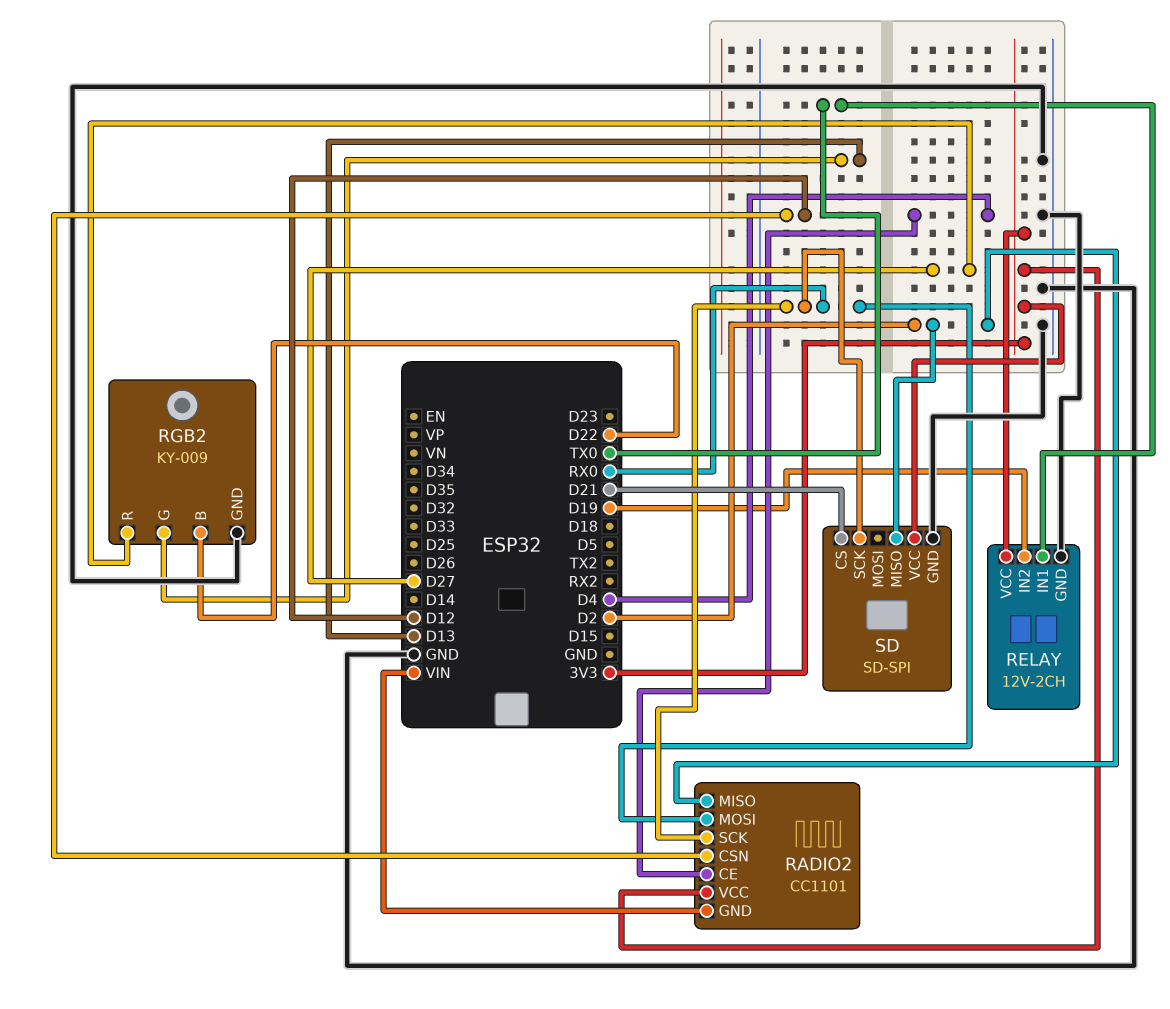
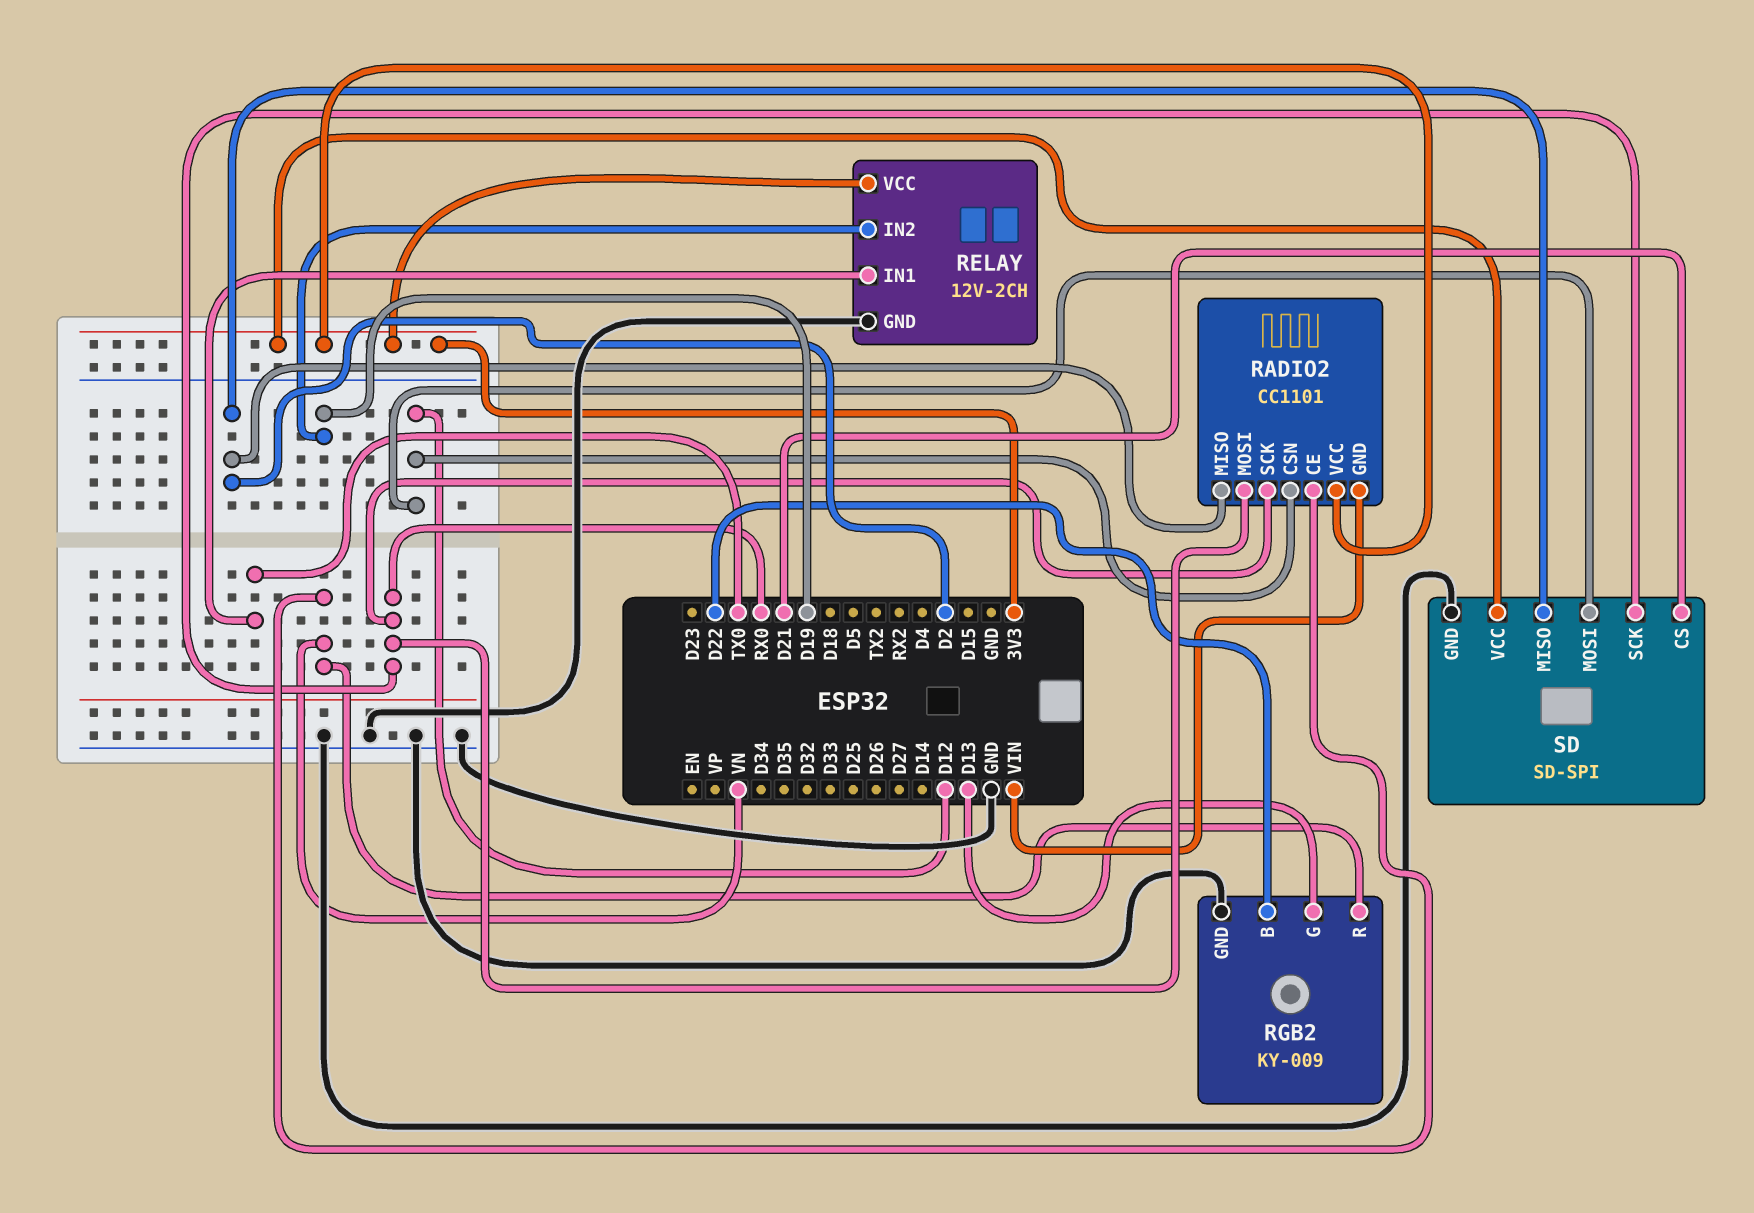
RADIO2 pin CE: D4 -> VN
RGB2 pin R: D27 -> VN
SD pin MOSI: none -> D12

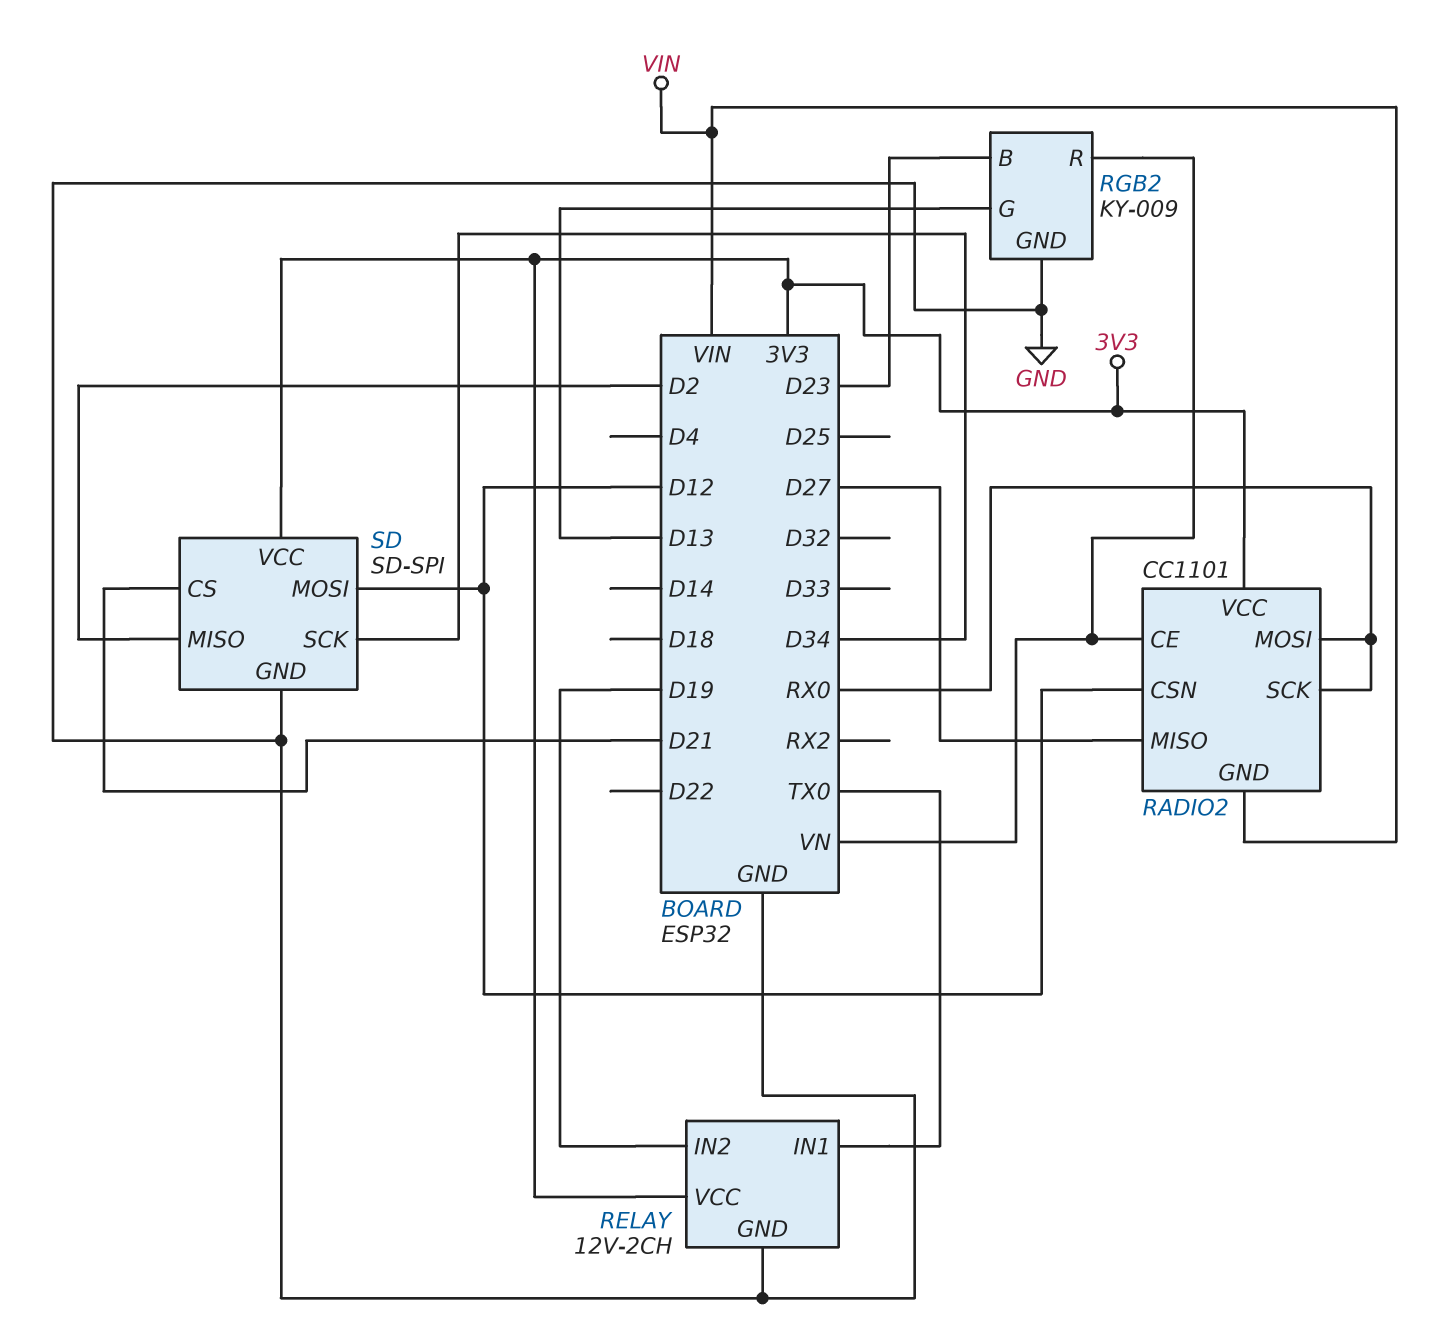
RADIO2 pin MISO: D2 -> D27
RGB2 pin B: D22 -> D23
SD pin SCK: RX0 -> D34

